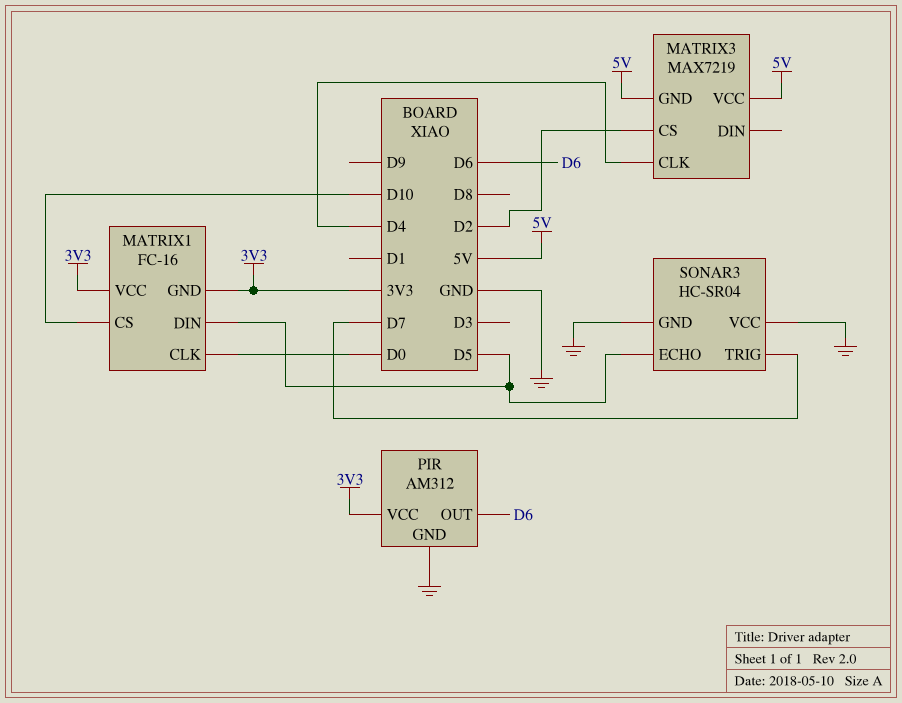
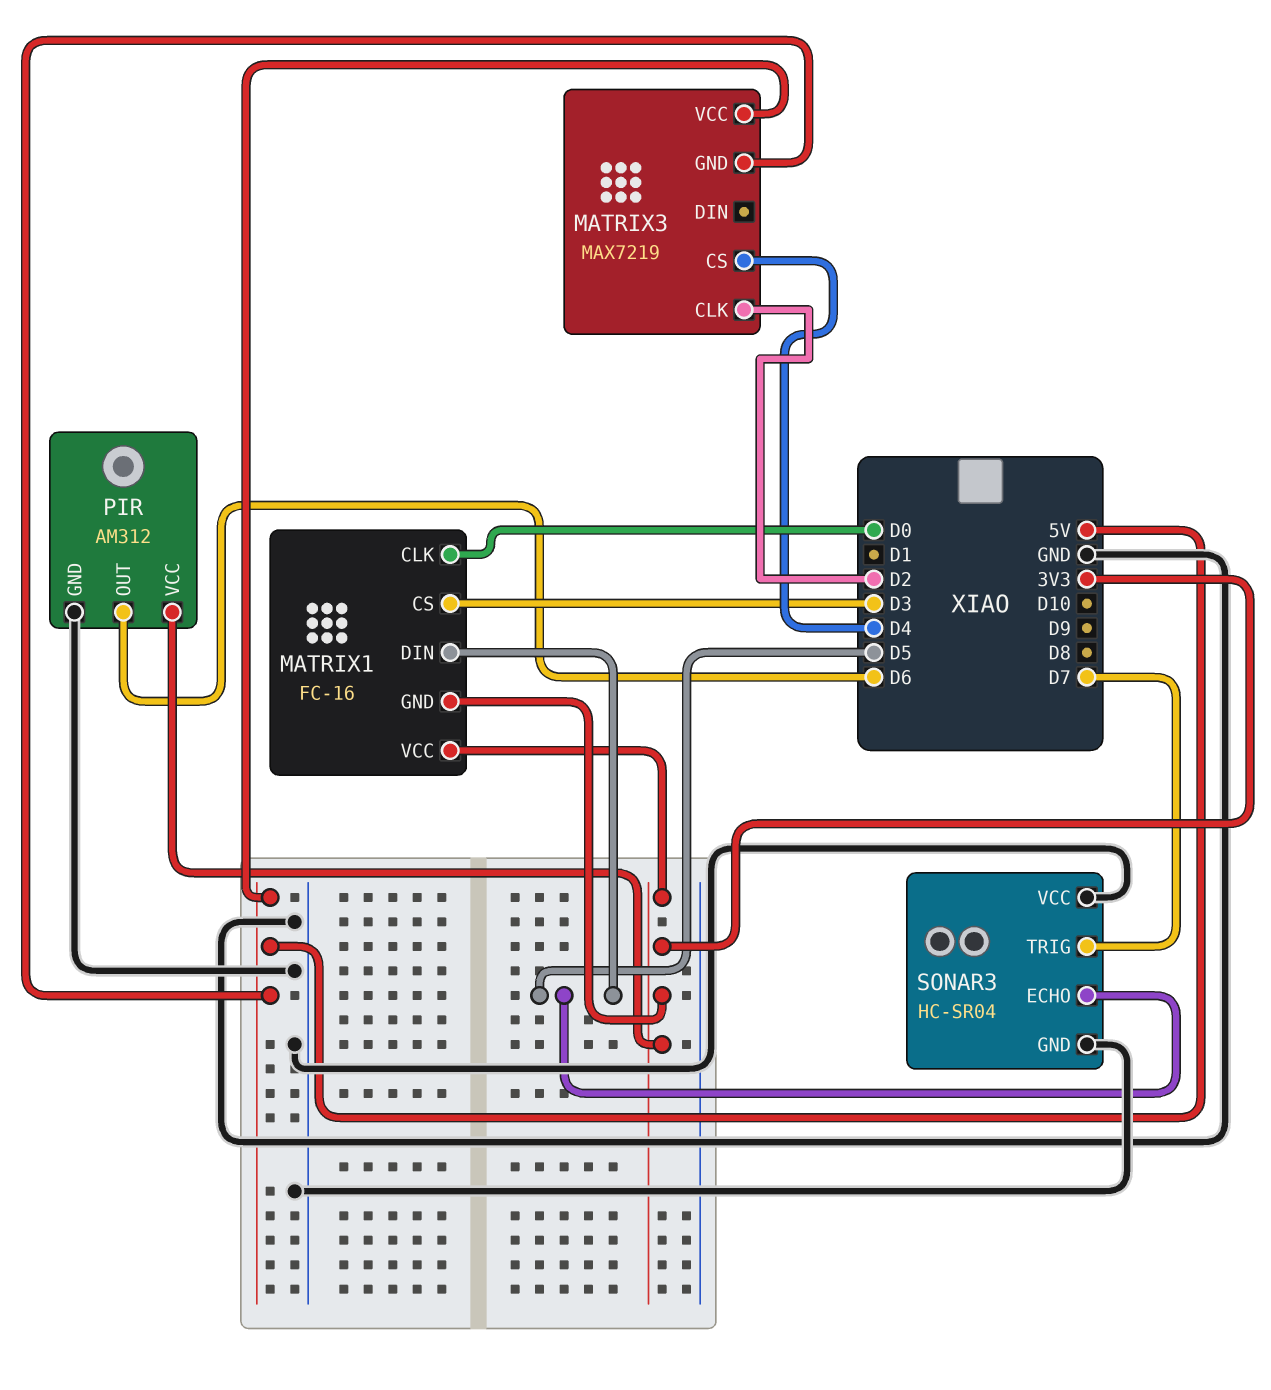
MATRIX1 pin CS: D10 -> D3
MATRIX3 pin CLK: D4 -> D2
MATRIX3 pin CS: D2 -> D4

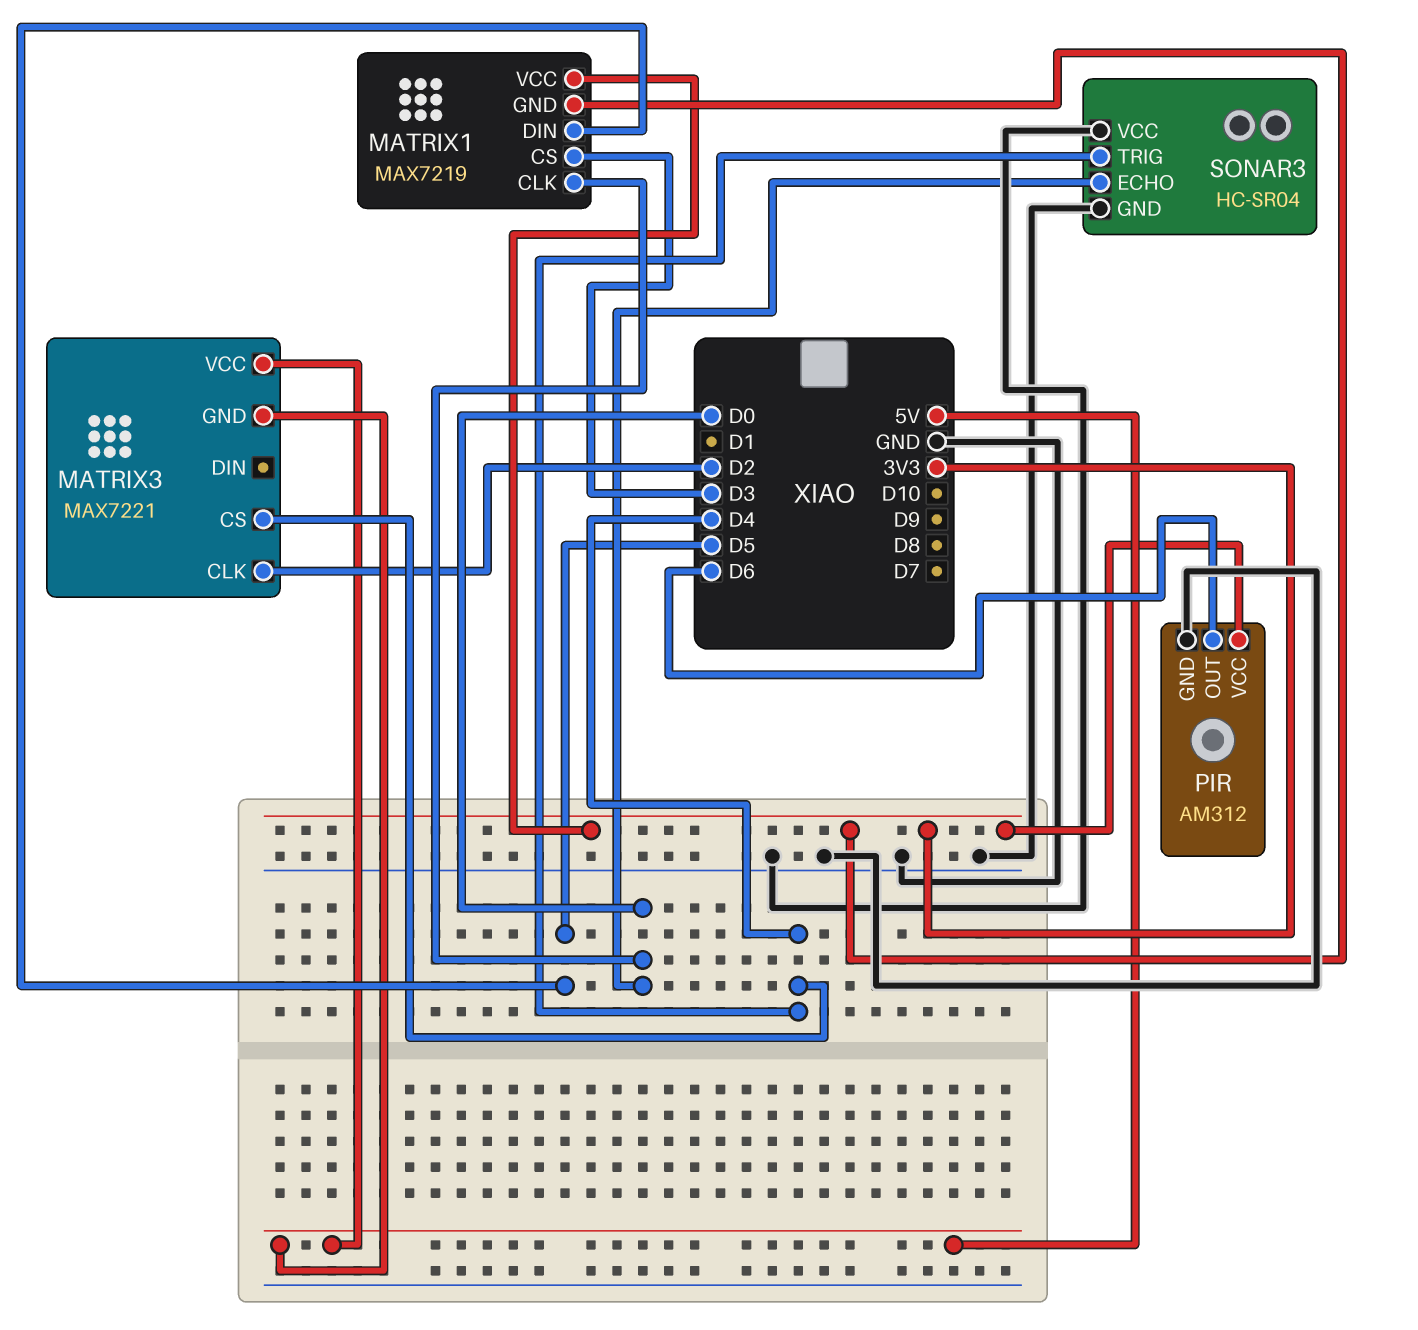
MATRIX1: FC-16 -> MAX7219
MATRIX3: MAX7219 -> MAX7221
SONAR3 pin ECHO: D5 -> D0
SONAR3 pin TRIG: D7 -> D4

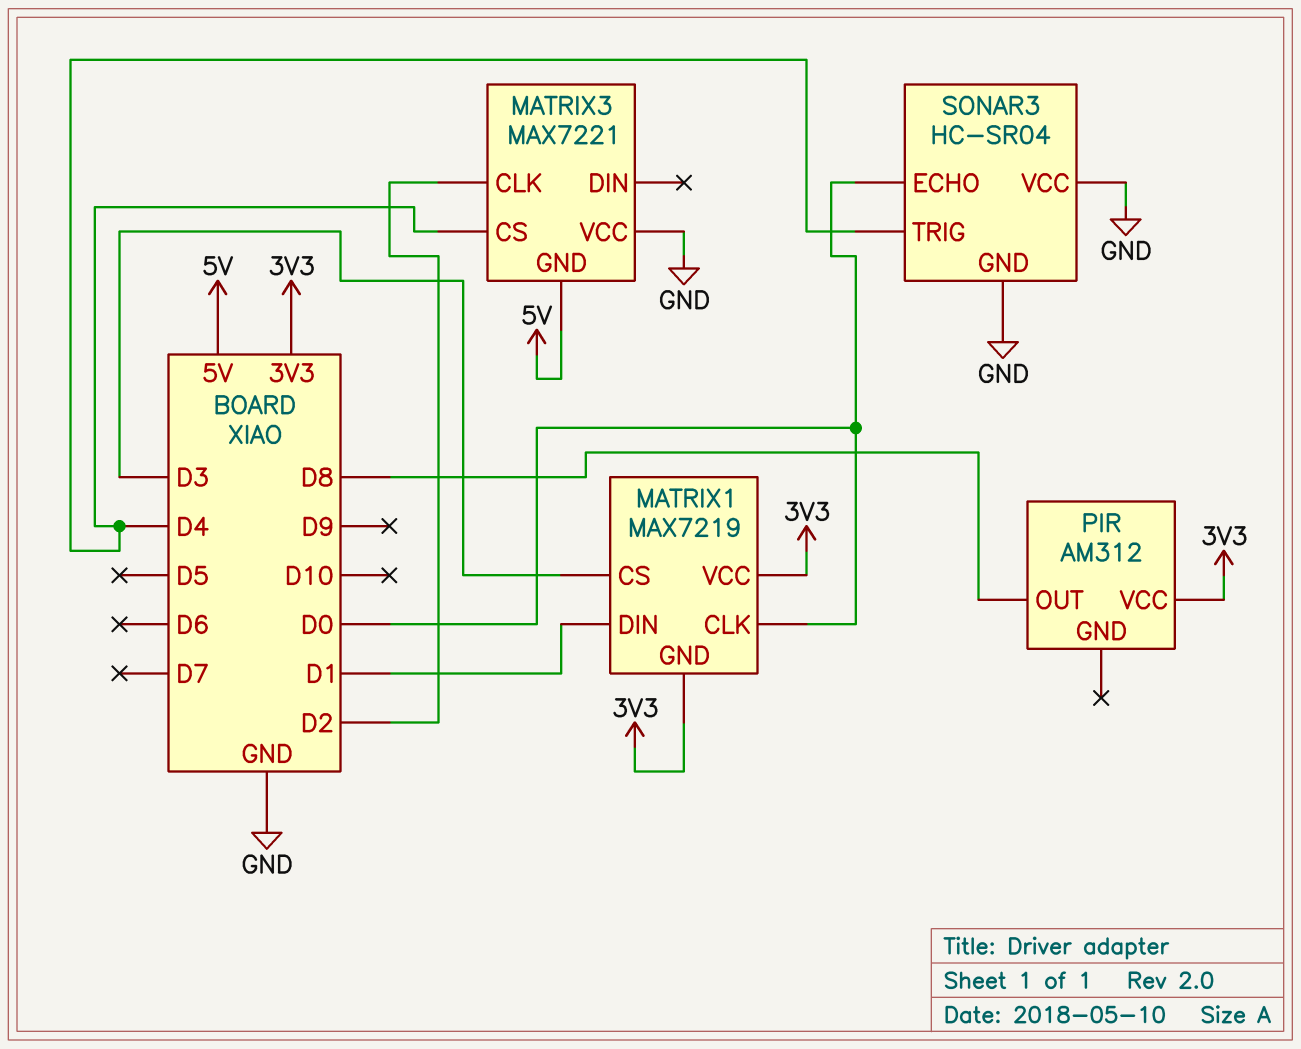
MATRIX1 pin DIN: D5 -> D1
MATRIX3 pin VCC: 5V -> GND
PIR pin GND: GND -> none
PIR pin OUT: D6 -> D8

